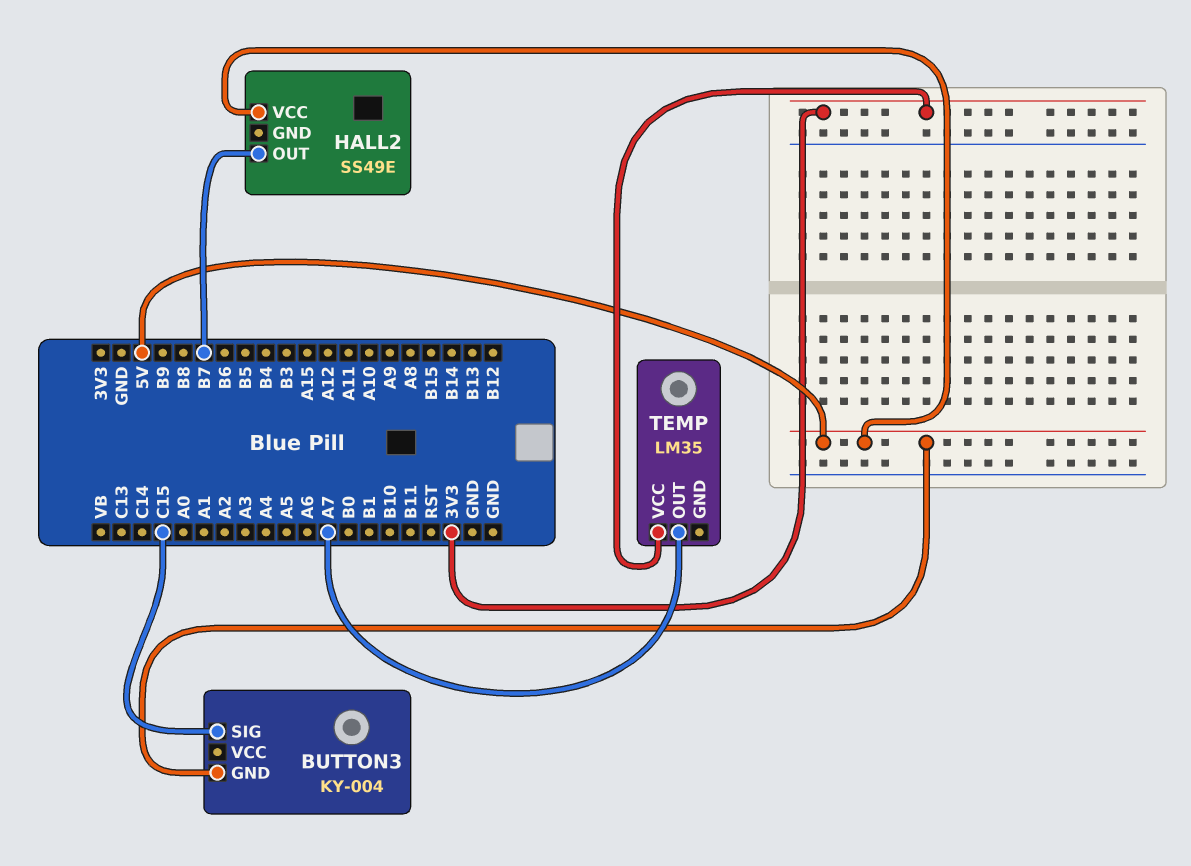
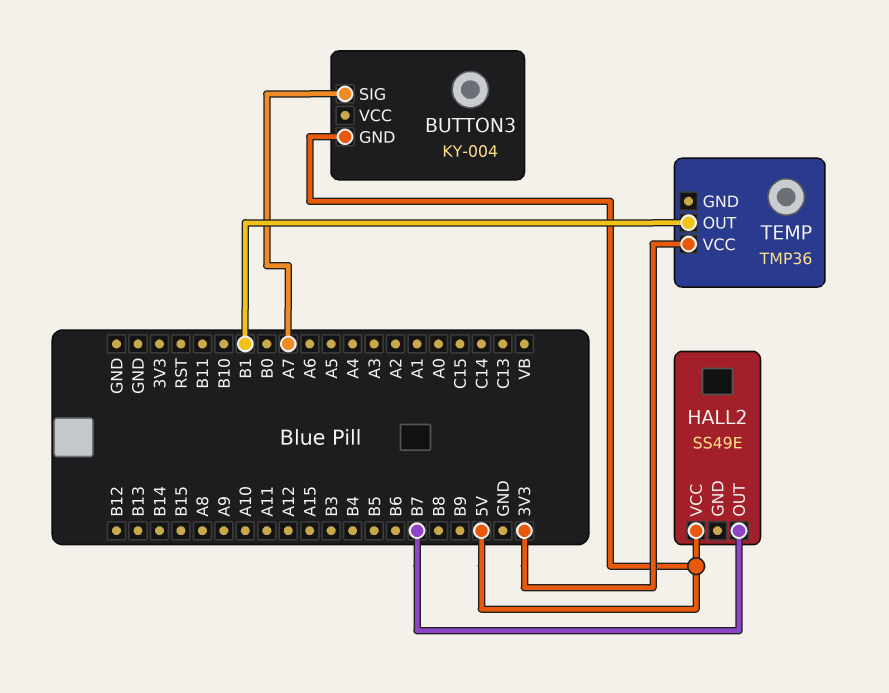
BUTTON3 pin SIG: C15 -> A7
TEMP: LM35 -> TMP36
TEMP pin OUT: A7 -> B1

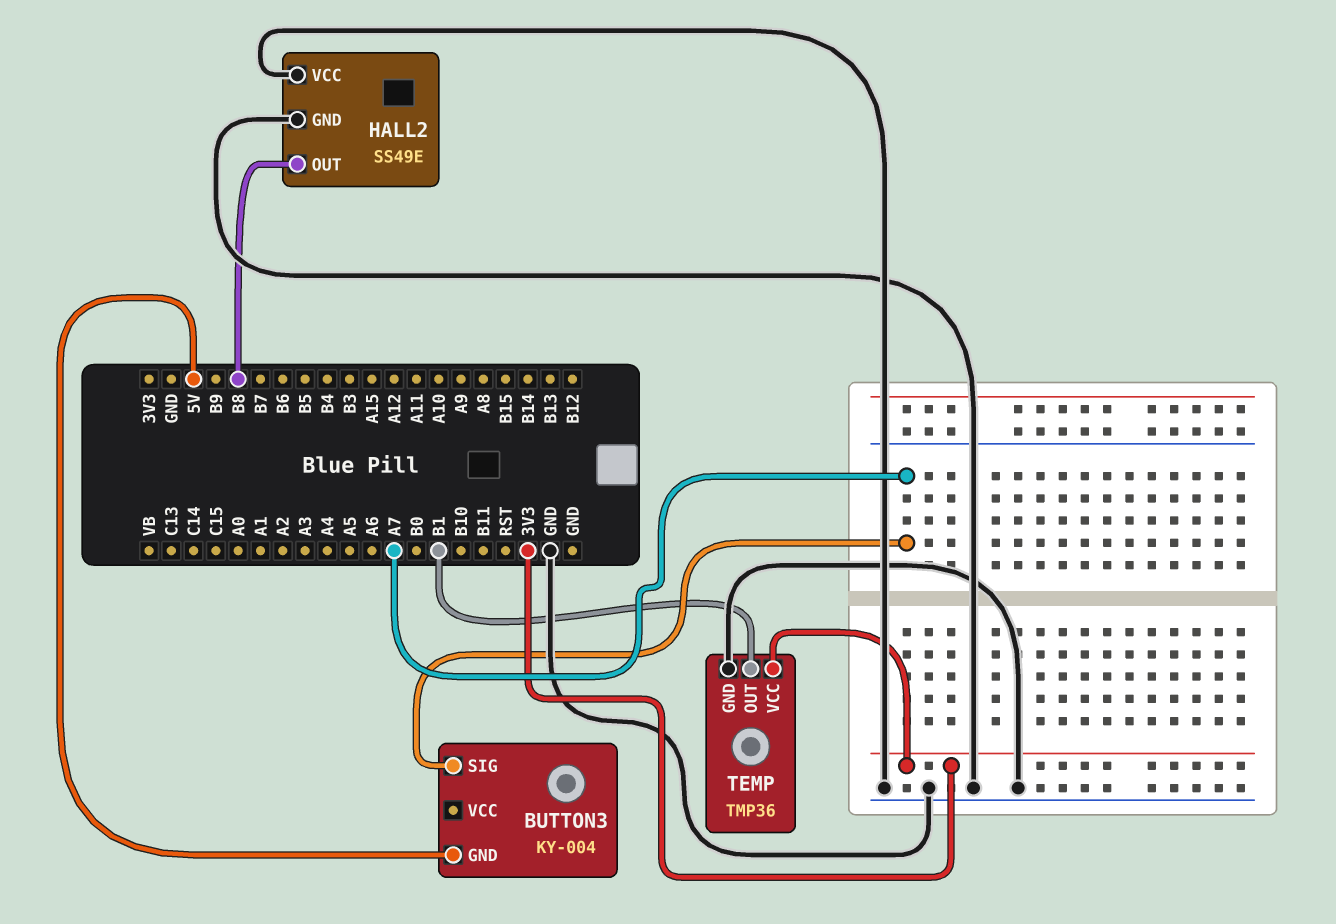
HALL2 pin GND: none -> GND
HALL2 pin OUT: B7 -> B8
HALL2 pin VCC: 5V -> GND
TEMP pin GND: none -> GND

